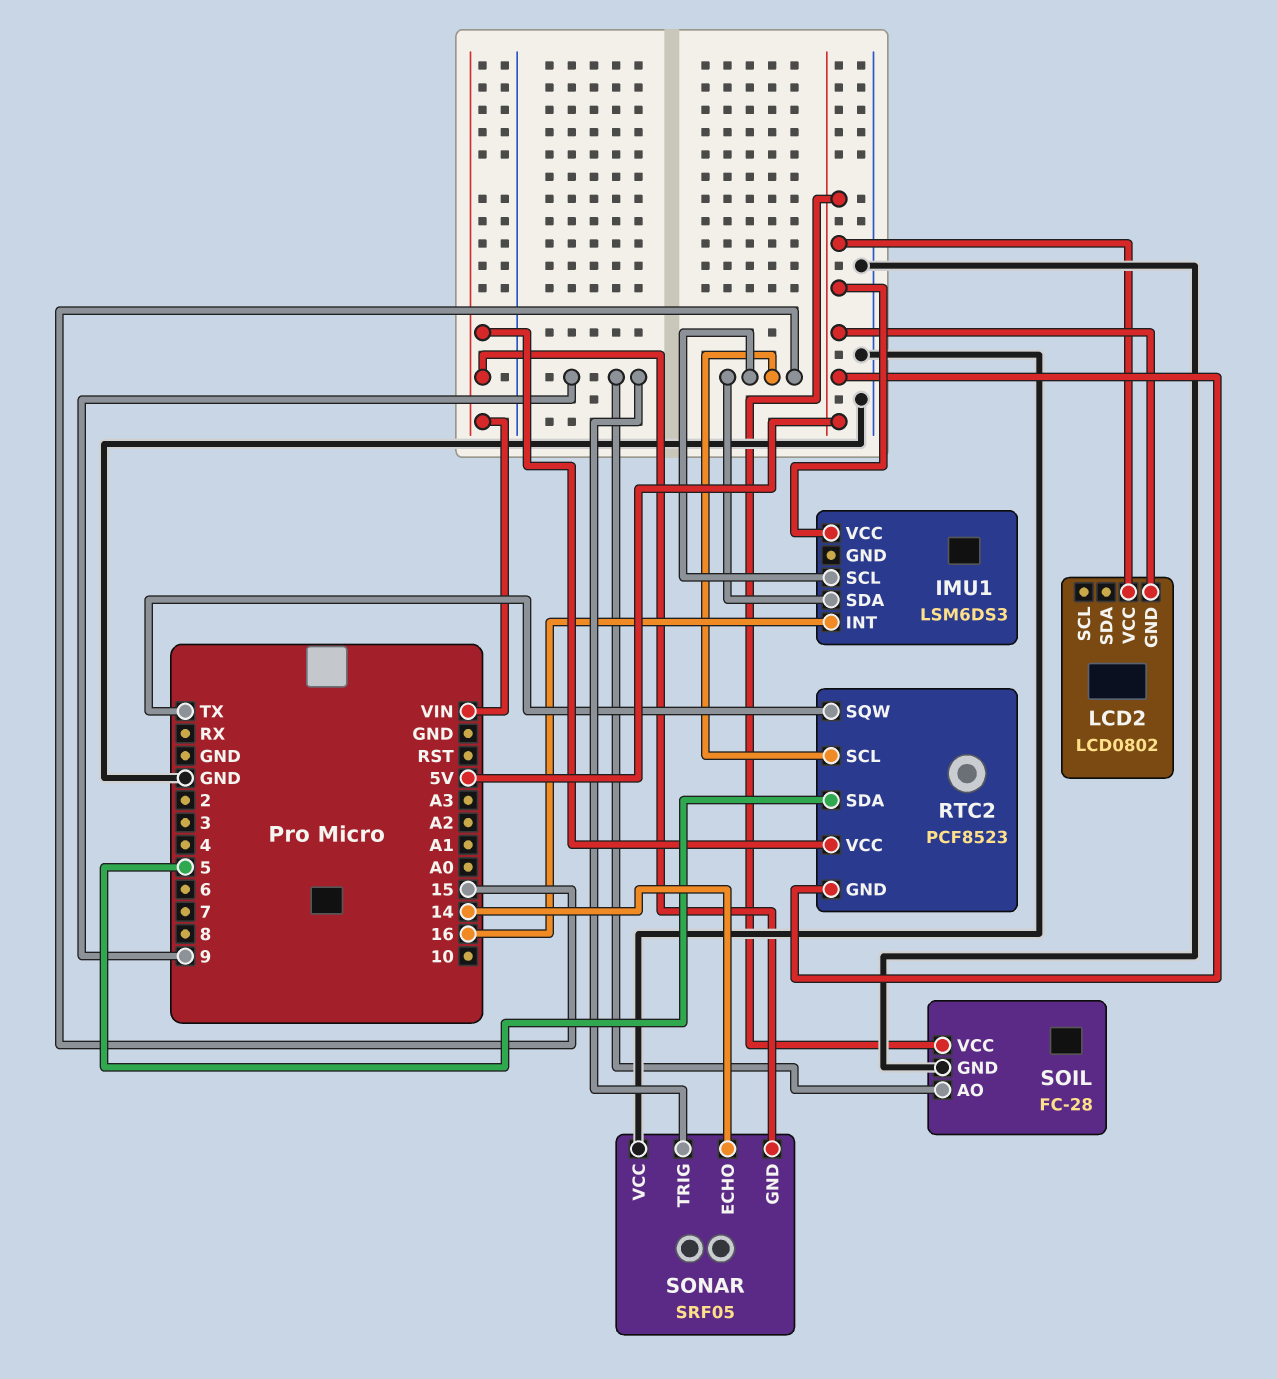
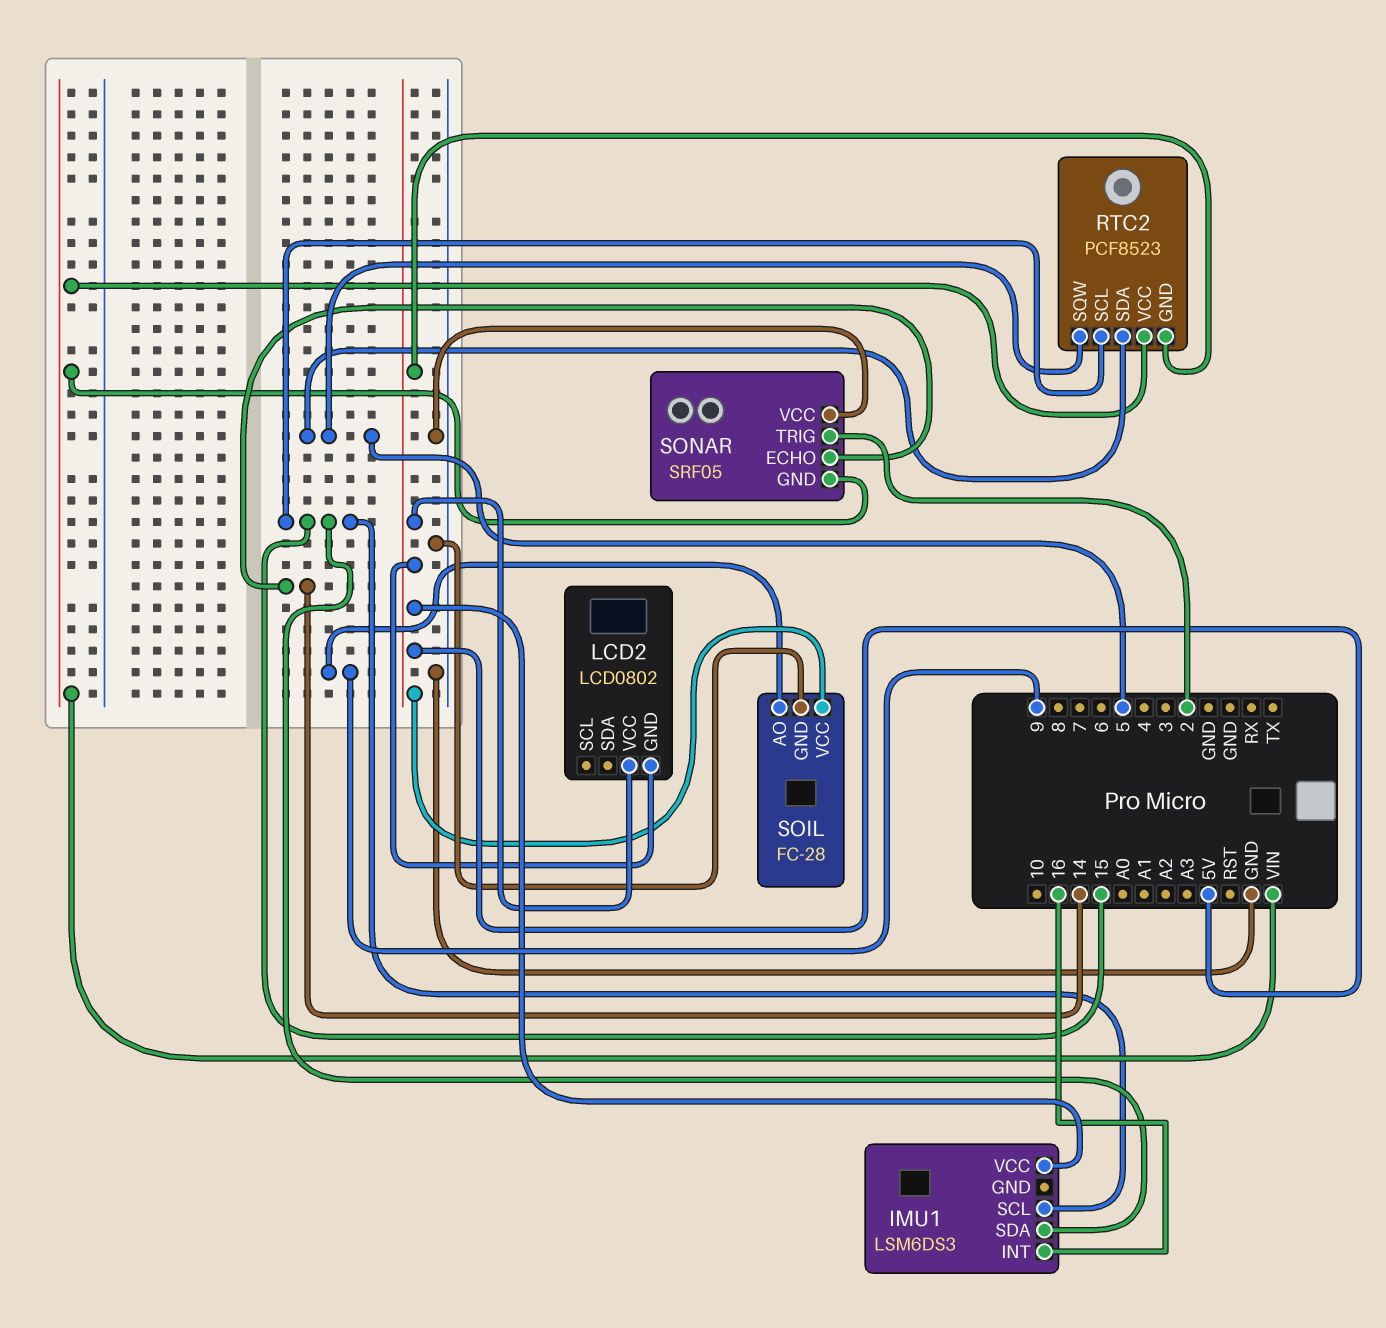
RTC2 pin SQW: TX -> 5
SONAR pin TRIG: 9 -> 2

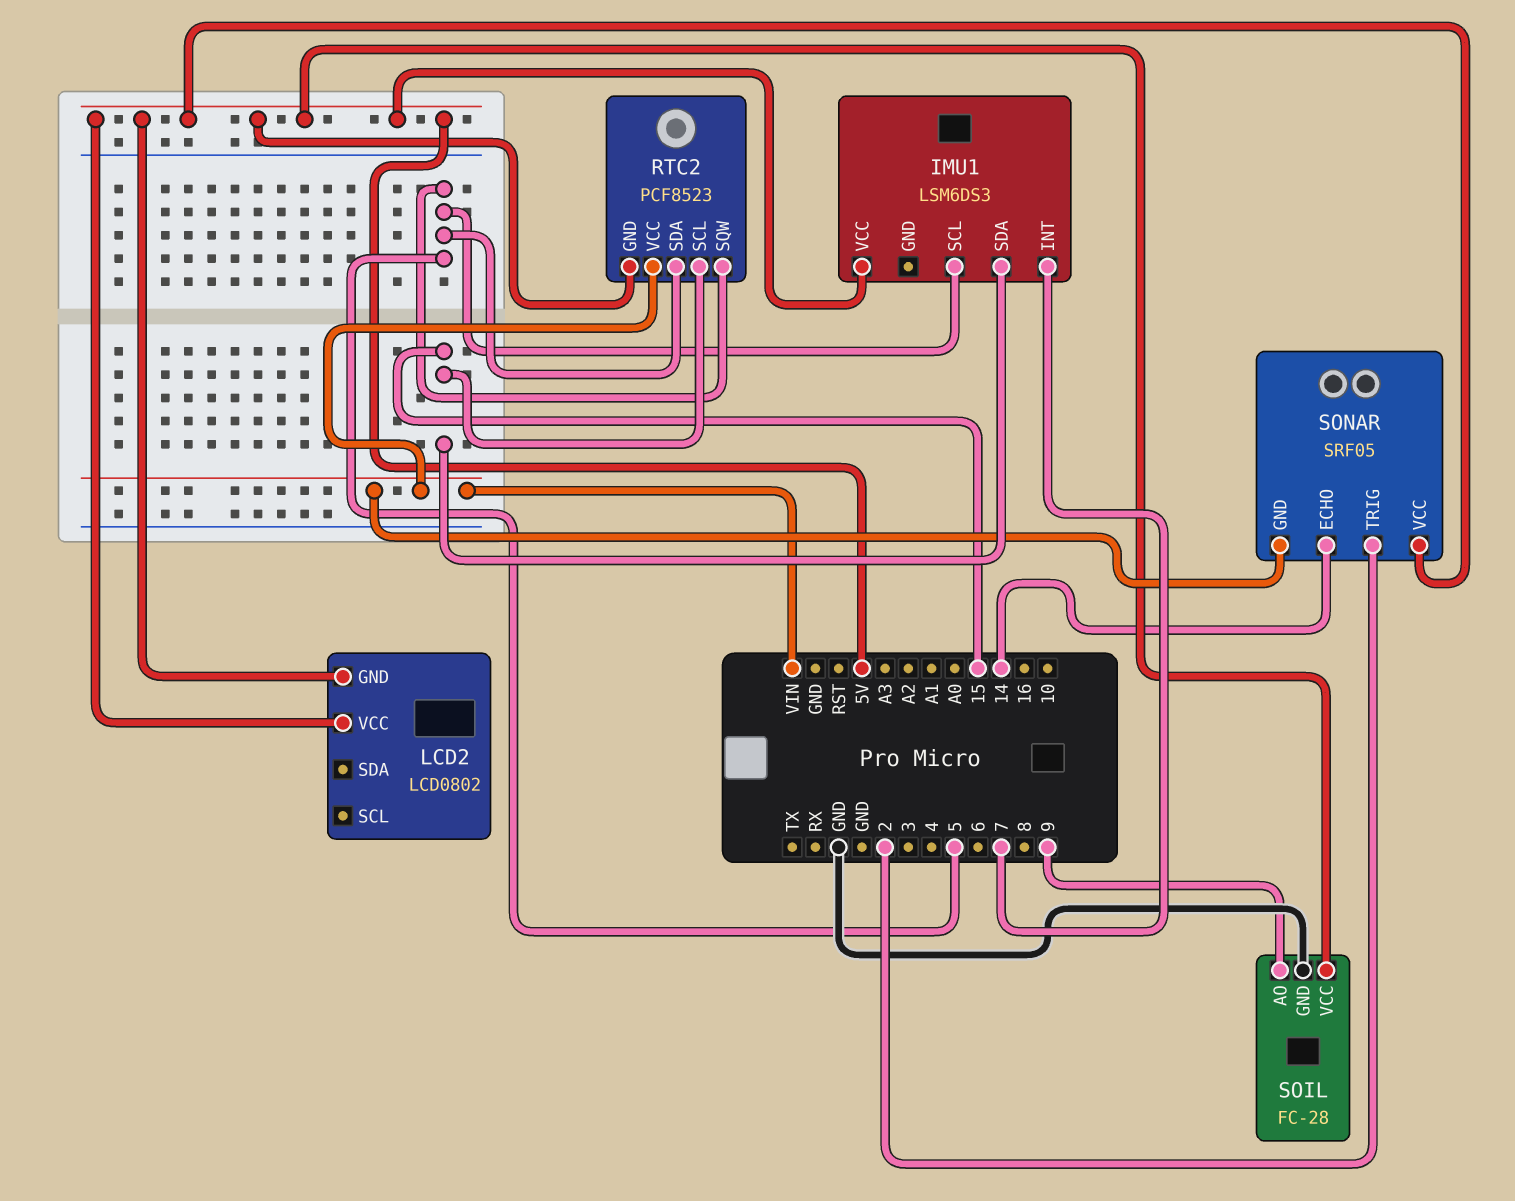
IMU1 pin INT: 16 -> 7
IMU1 pin SCL: 15 -> 5
SONAR pin VCC: GND -> 5V

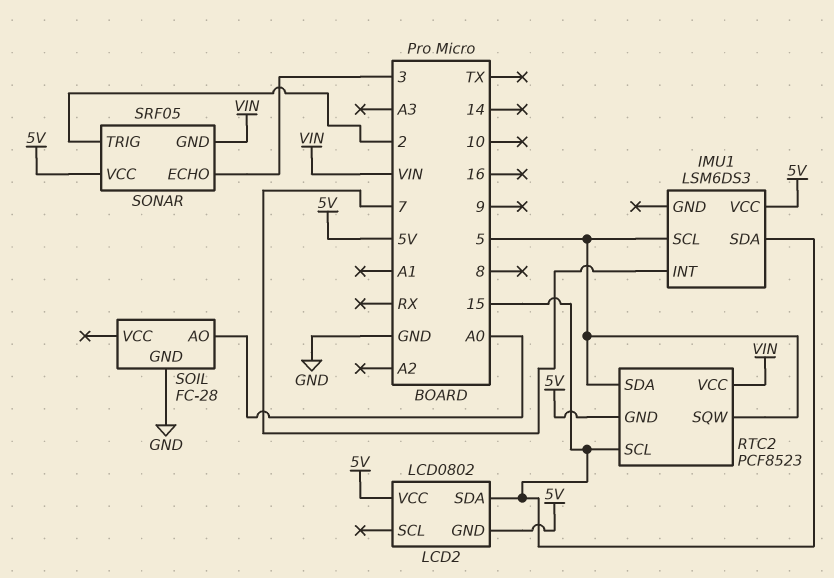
LCD2 pin SDA: none -> 15
SOIL pin AO: 9 -> A0
SOIL pin VCC: 5V -> none
SONAR pin ECHO: 14 -> 3

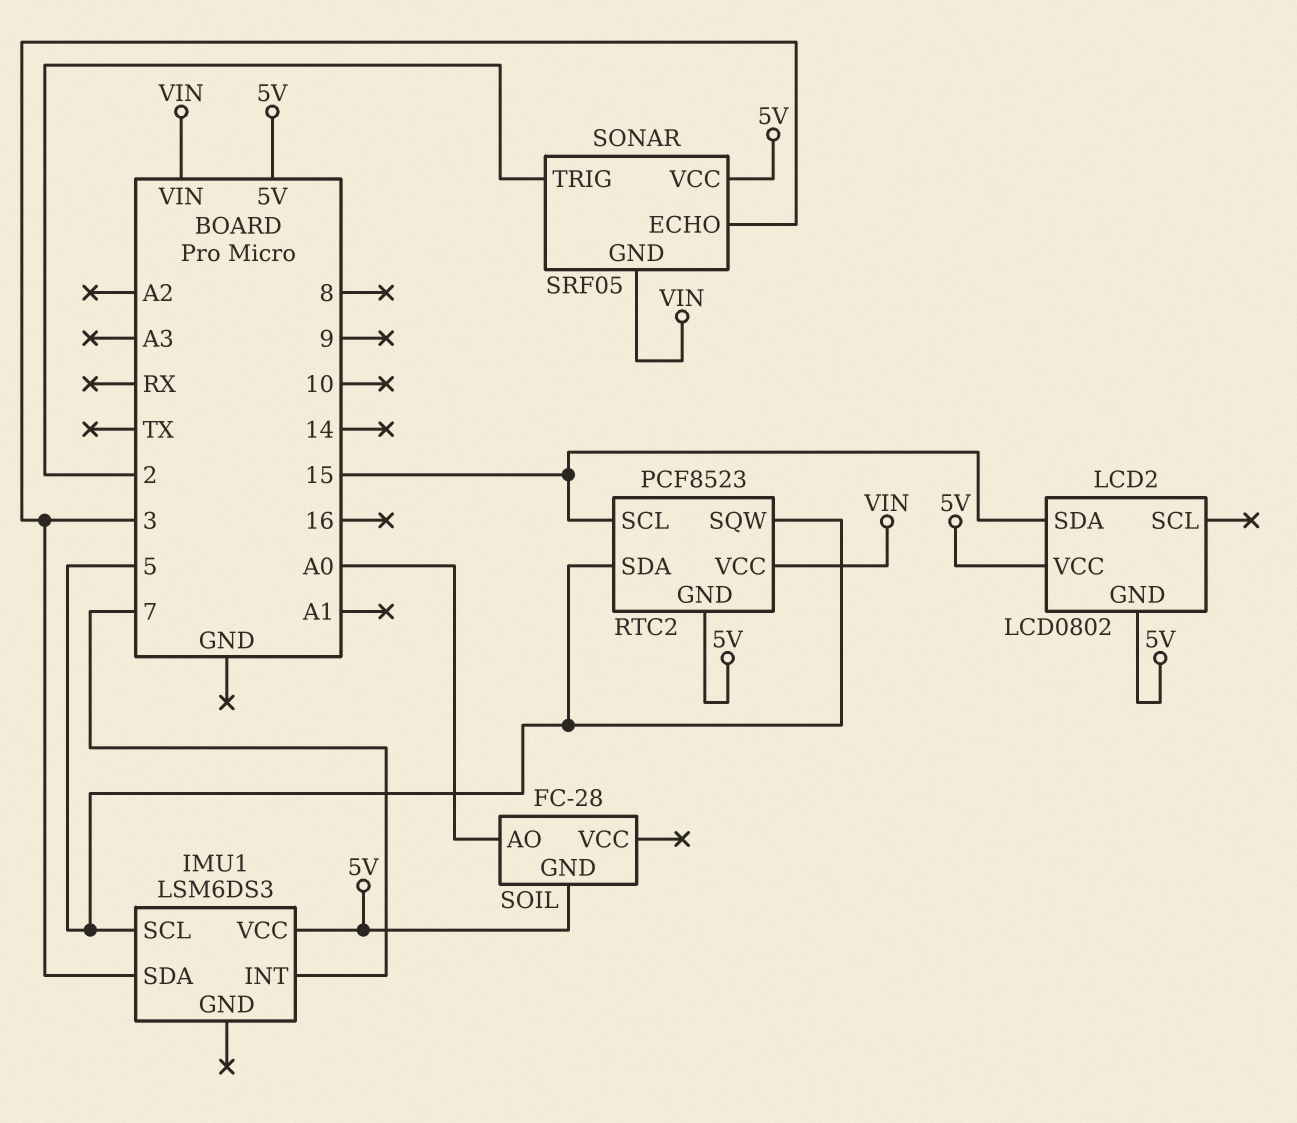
IMU1 pin SDA: 15 -> 3
SOIL pin GND: GND -> 5V

